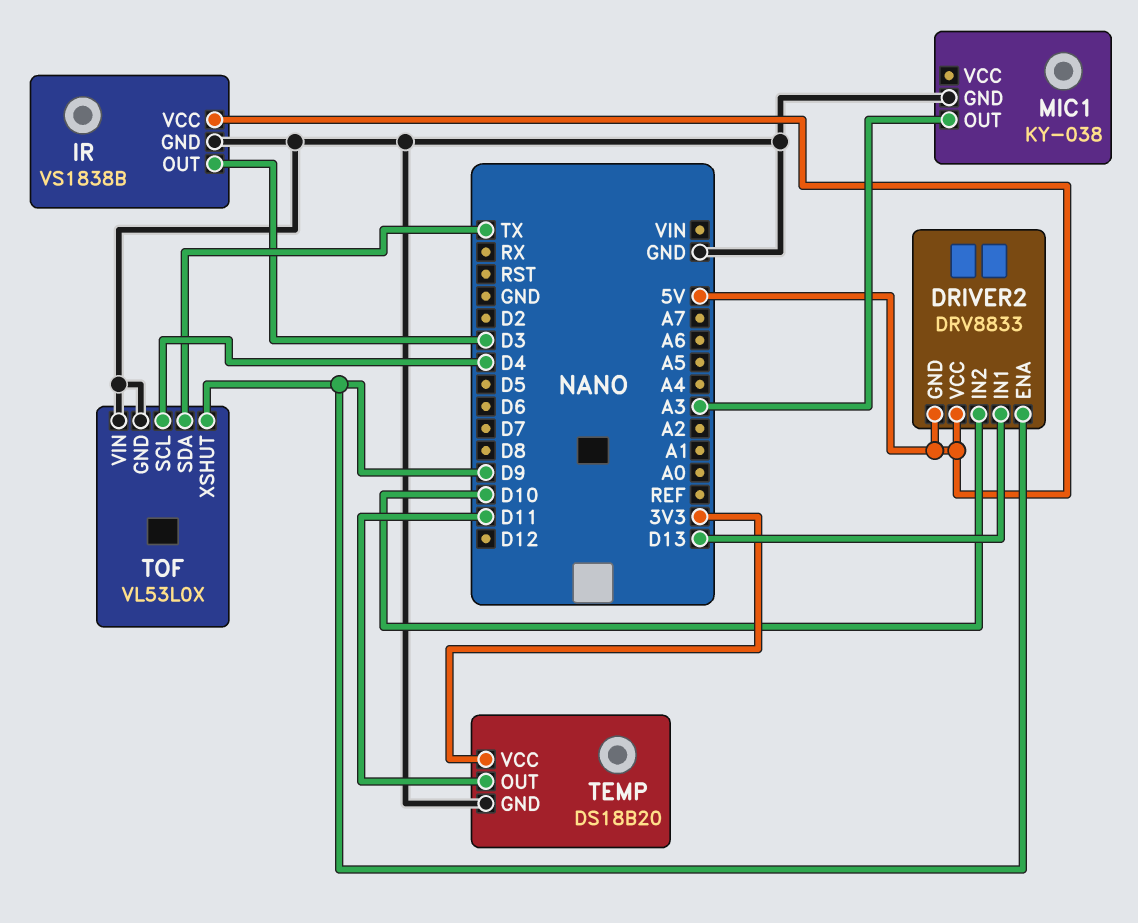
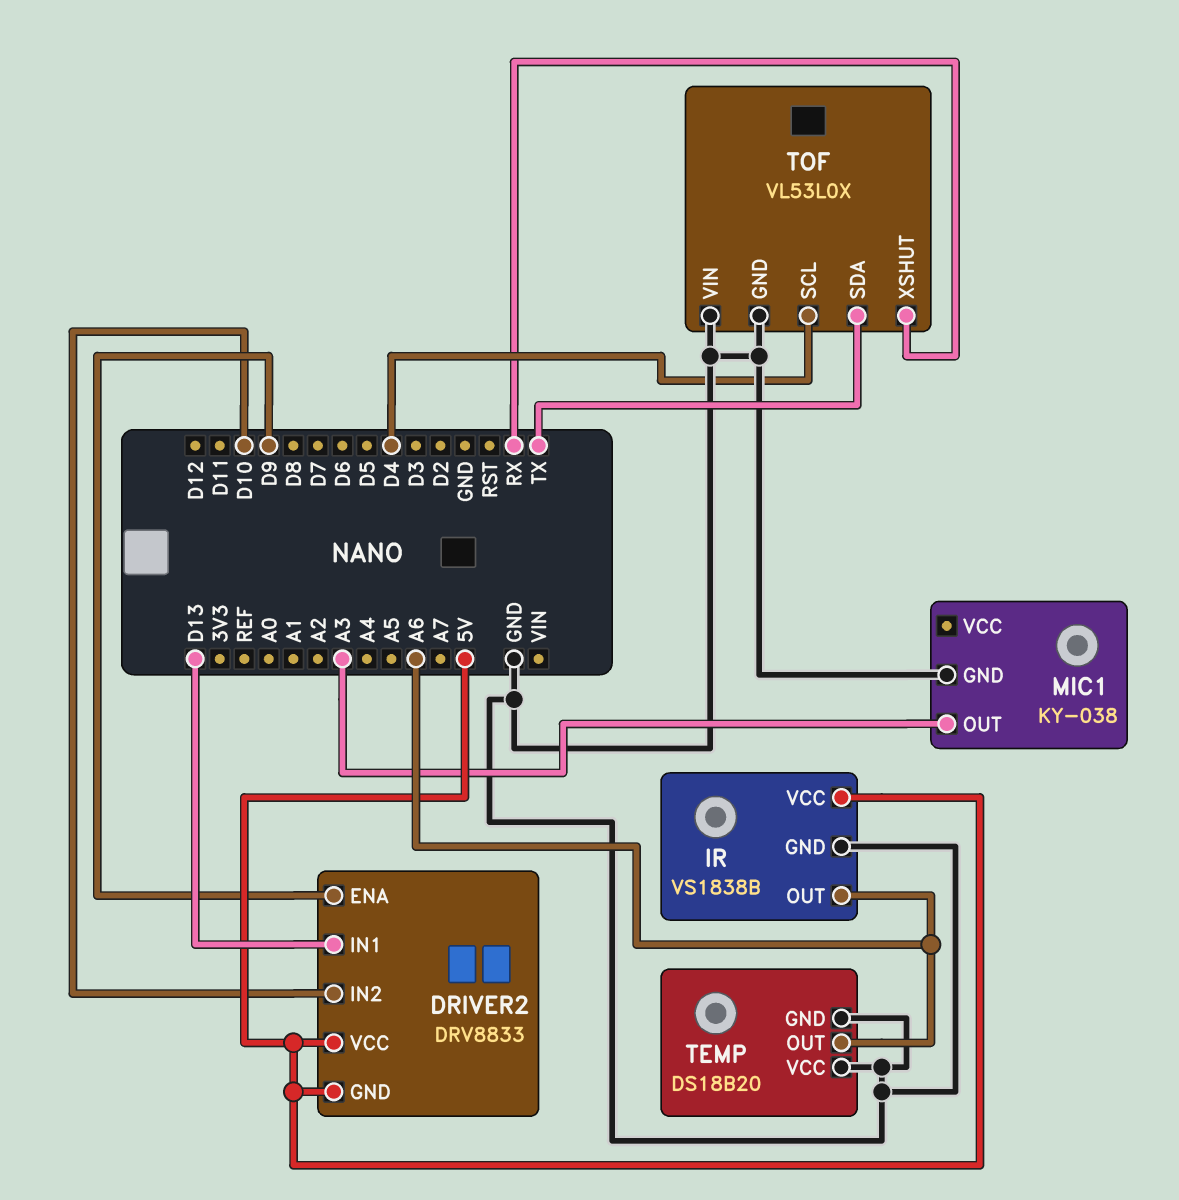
IR pin OUT: D3 -> A6
TEMP pin OUT: D11 -> A6
TEMP pin VCC: 3V3 -> GND
TOF pin XSHUT: D9 -> RX

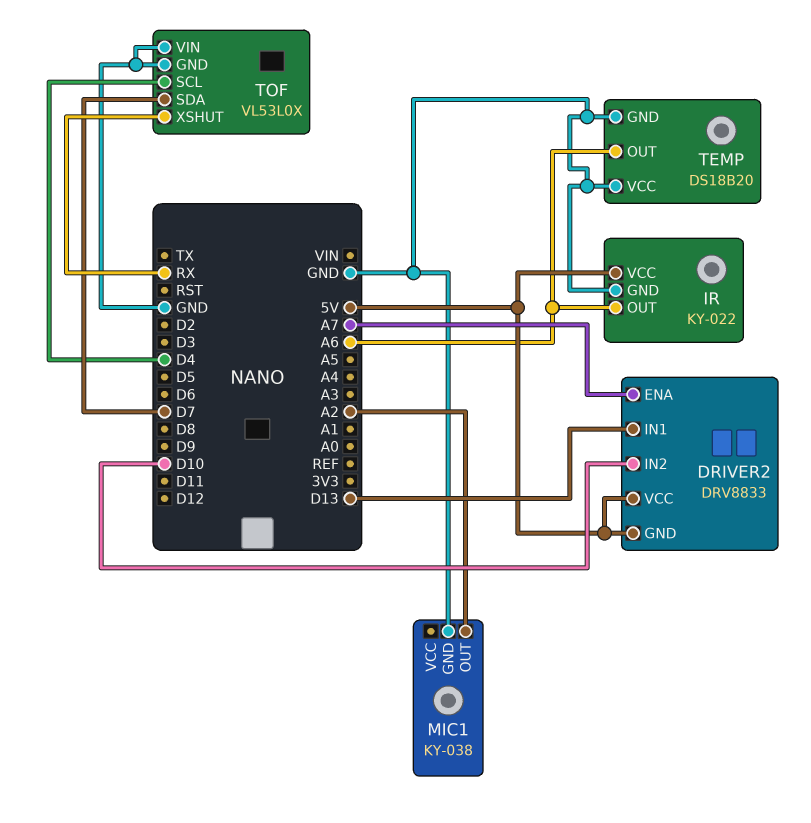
DRIVER2 pin ENA: D9 -> A7
IR: VS1838B -> KY-022
MIC1 pin OUT: A3 -> A2
TOF pin SDA: TX -> D7

